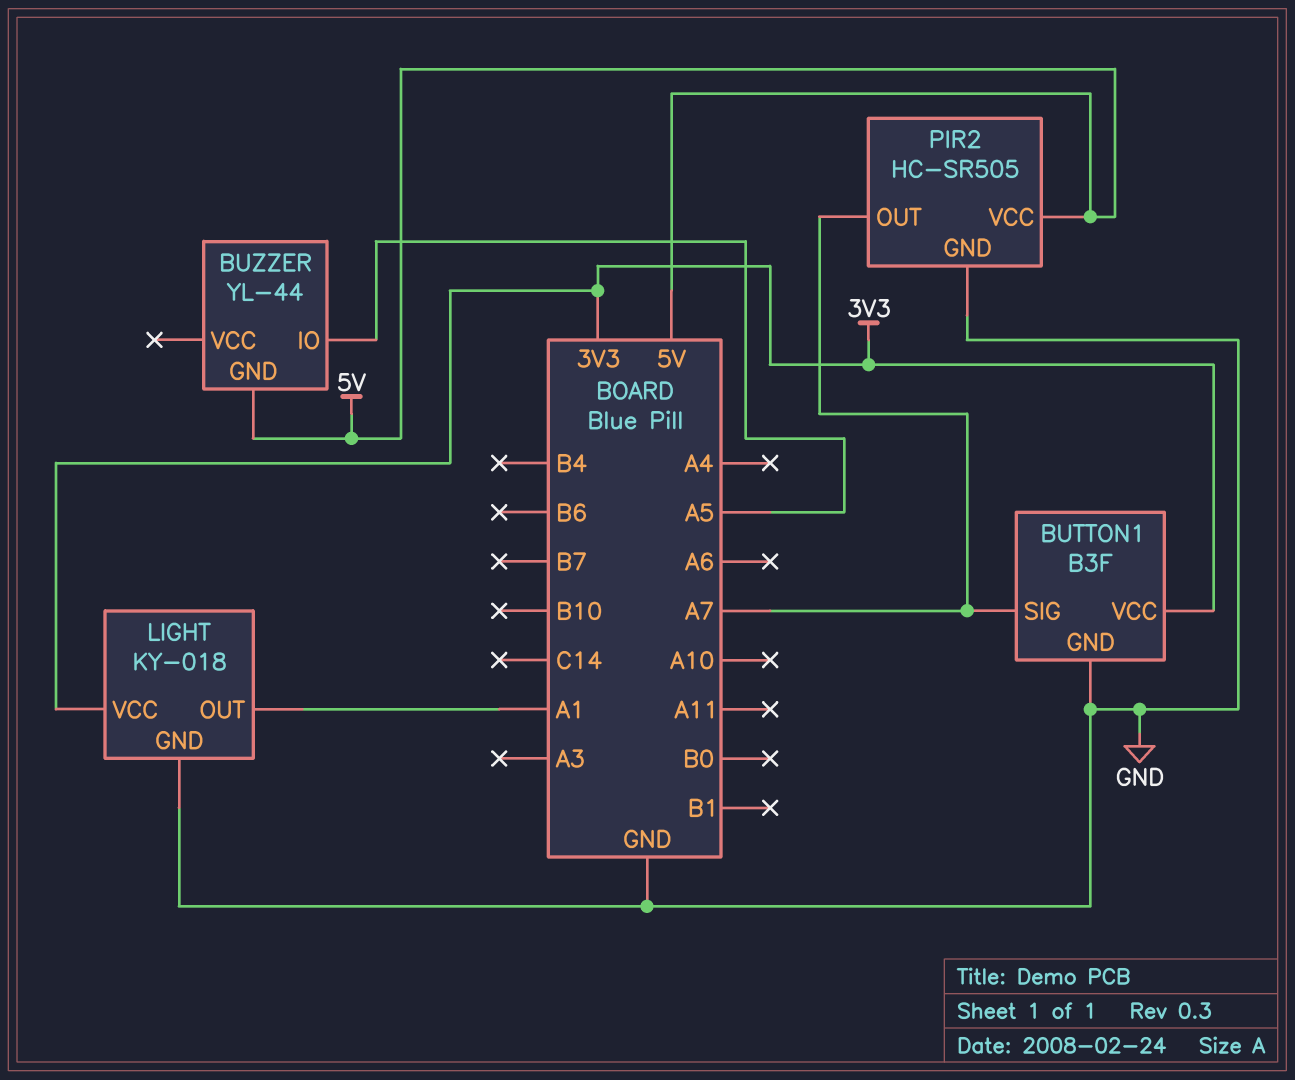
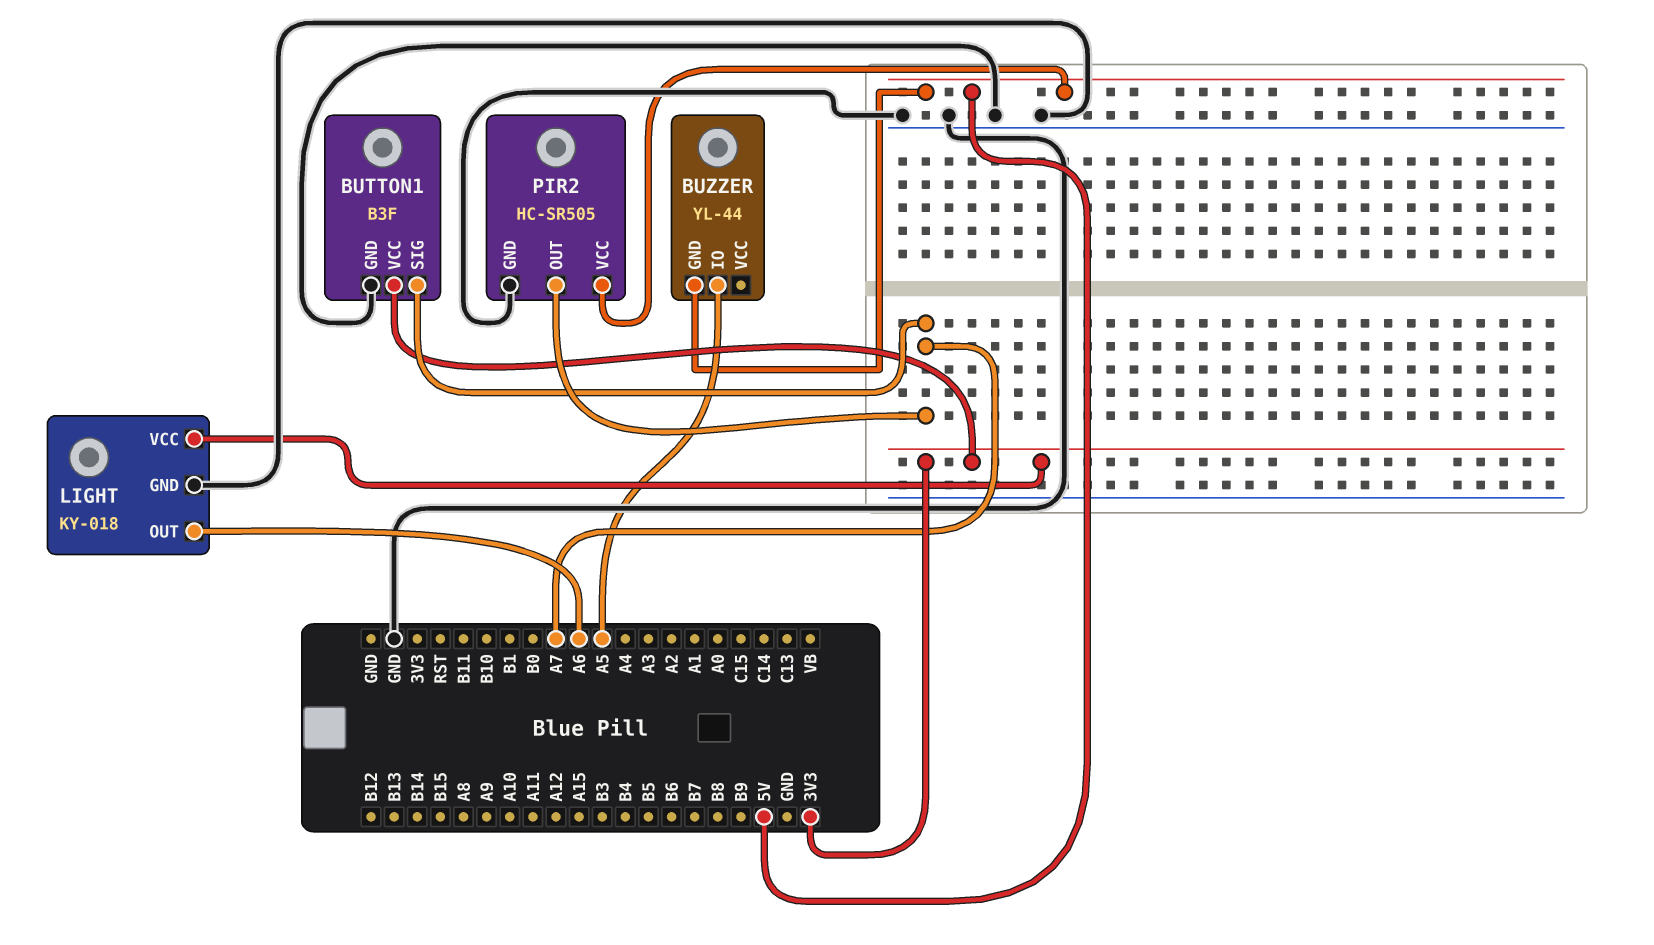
LIGHT pin OUT: A1 -> A6

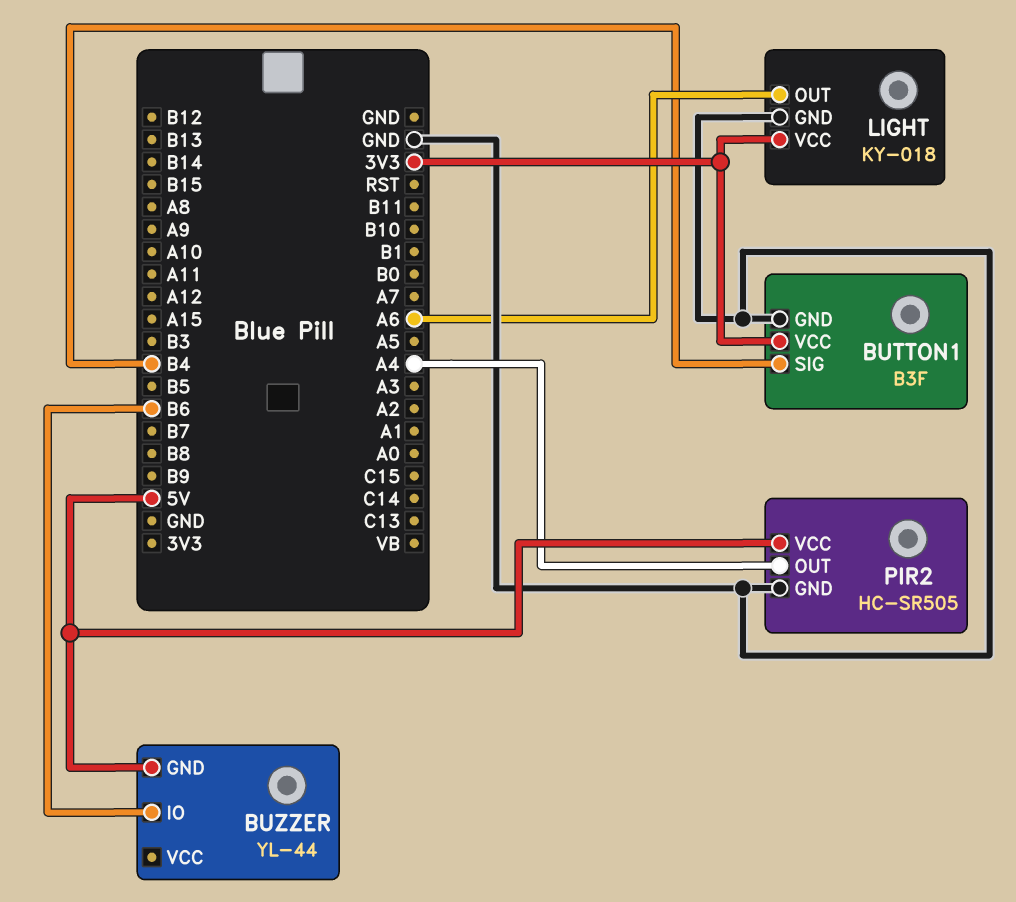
BUTTON1 pin SIG: A7 -> B4
BUZZER pin IO: A5 -> B6
PIR2 pin OUT: A7 -> A4

